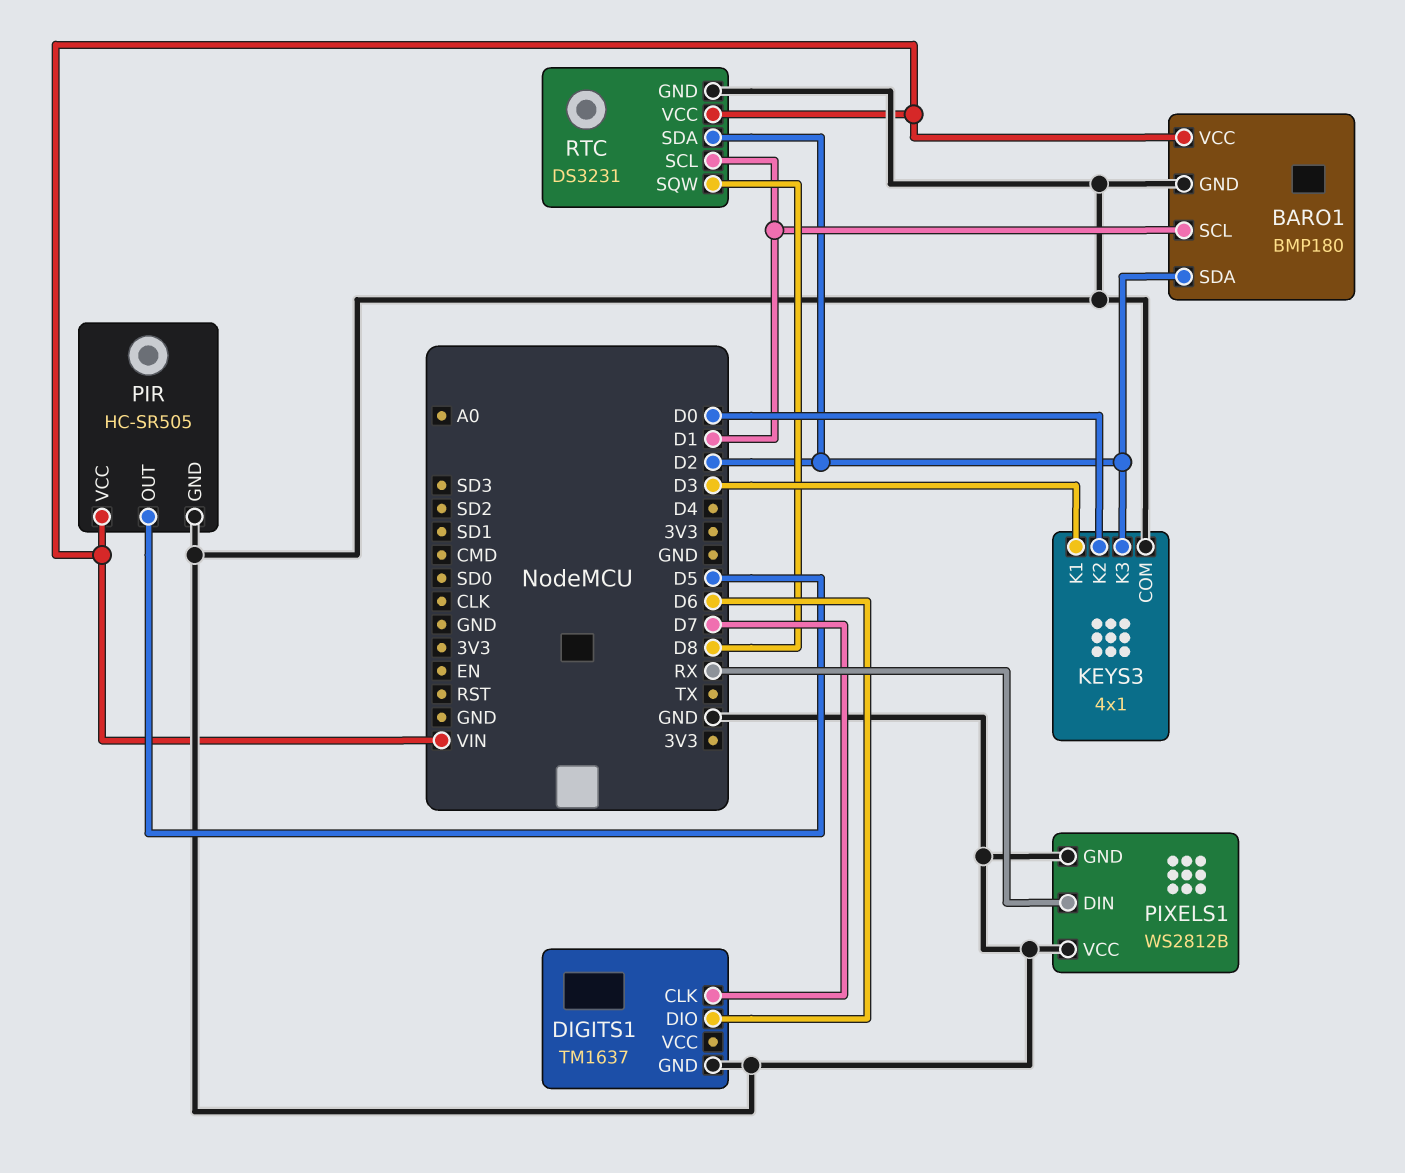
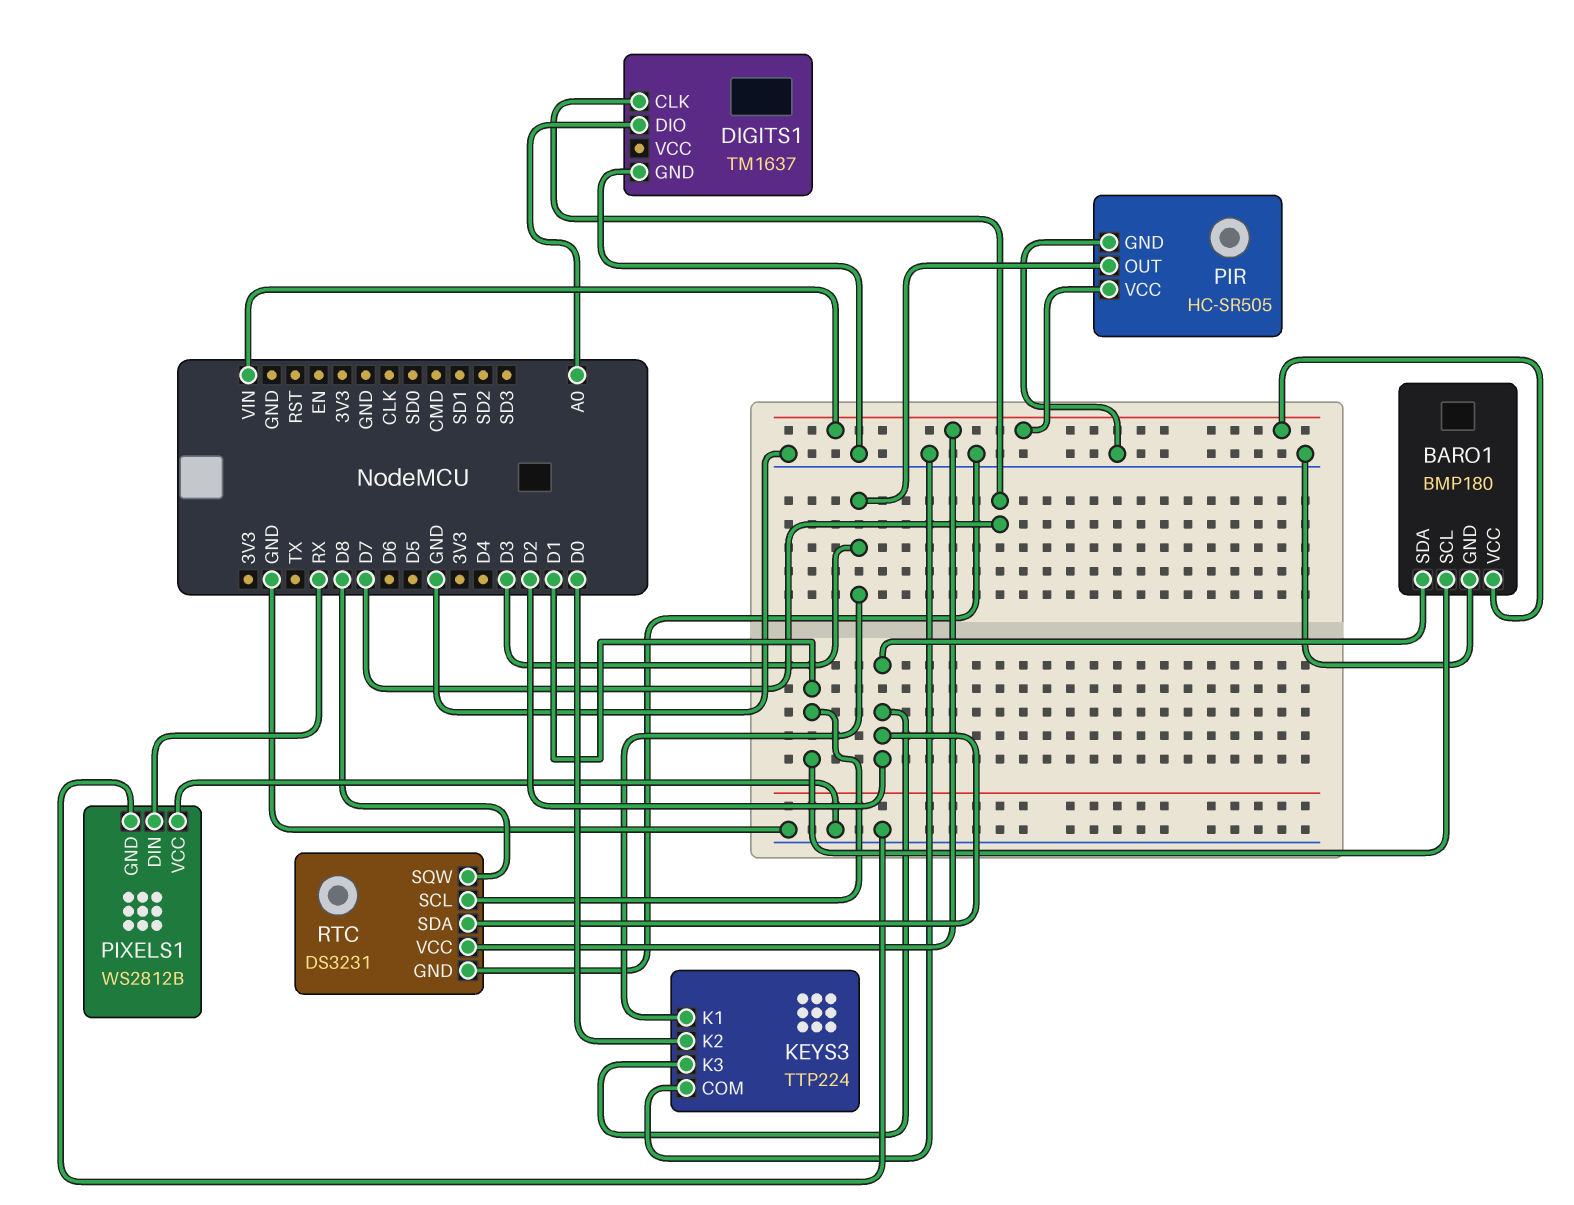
DIGITS1 pin DIO: D6 -> A0
KEYS3: 4x1 -> TTP224
PIR pin OUT: D5 -> D3

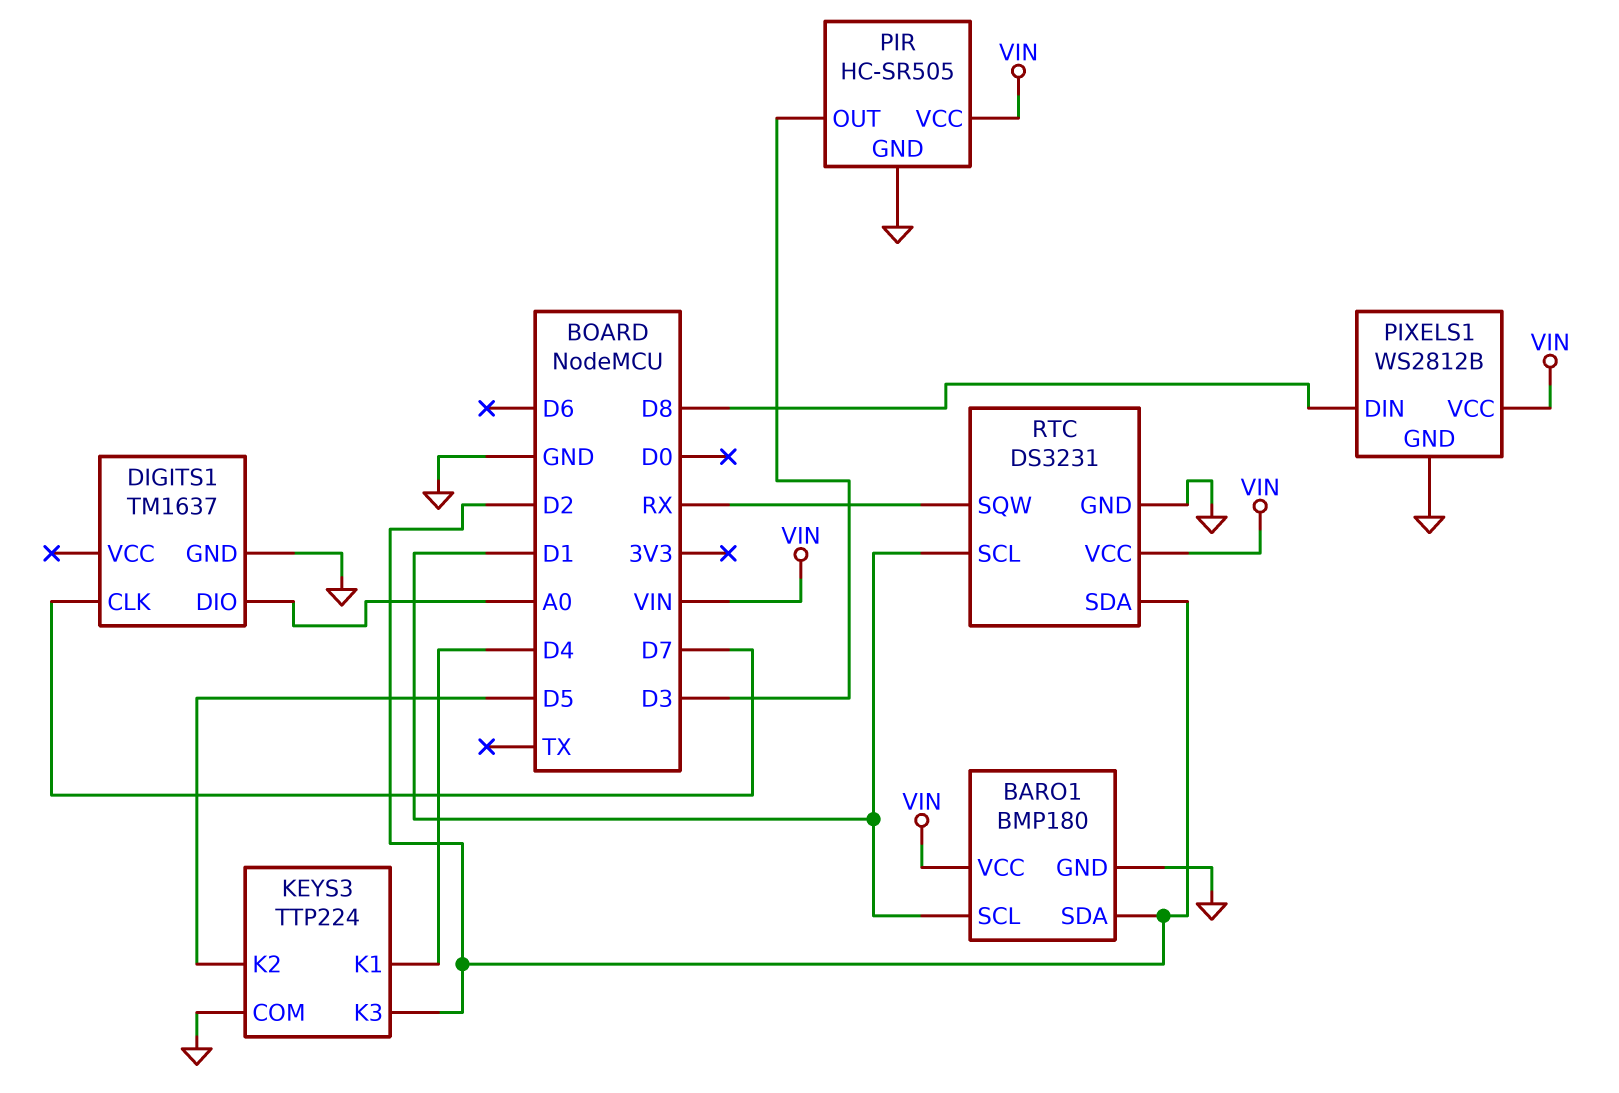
KEYS3 pin K1: D3 -> D4
KEYS3 pin K2: D0 -> D5
PIXELS1 pin DIN: RX -> D8
PIXELS1 pin VCC: GND -> VIN
RTC pin SQW: D8 -> RX

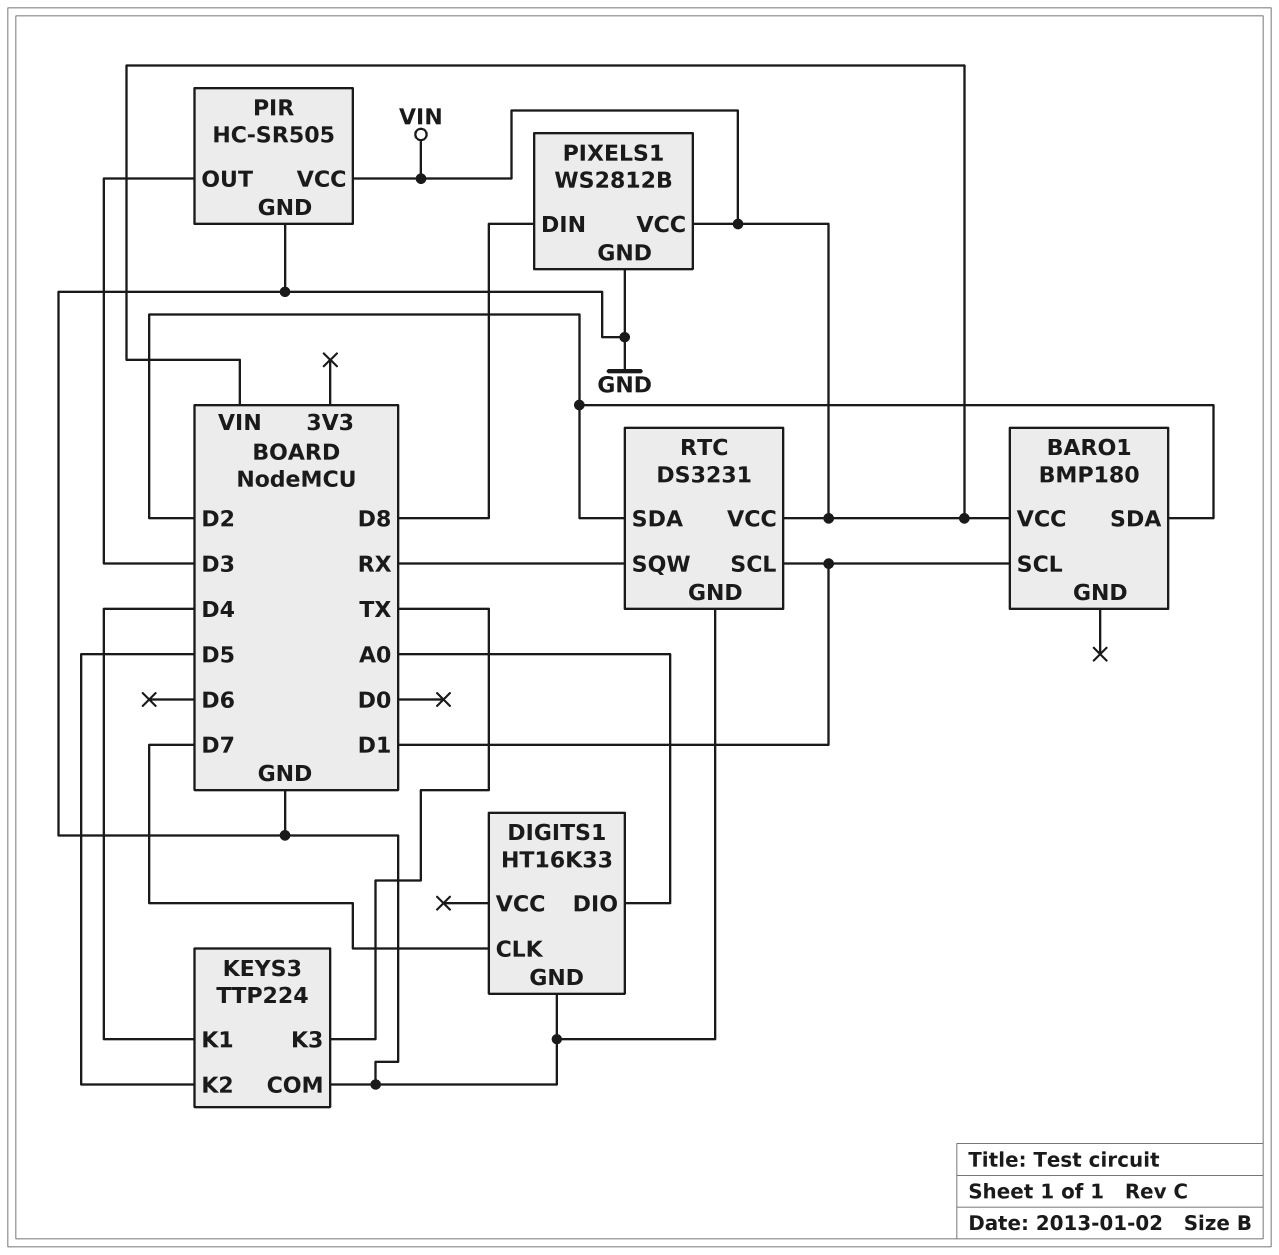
BARO1 pin GND: GND -> none
DIGITS1: TM1637 -> HT16K33
KEYS3 pin K3: D2 -> TX

